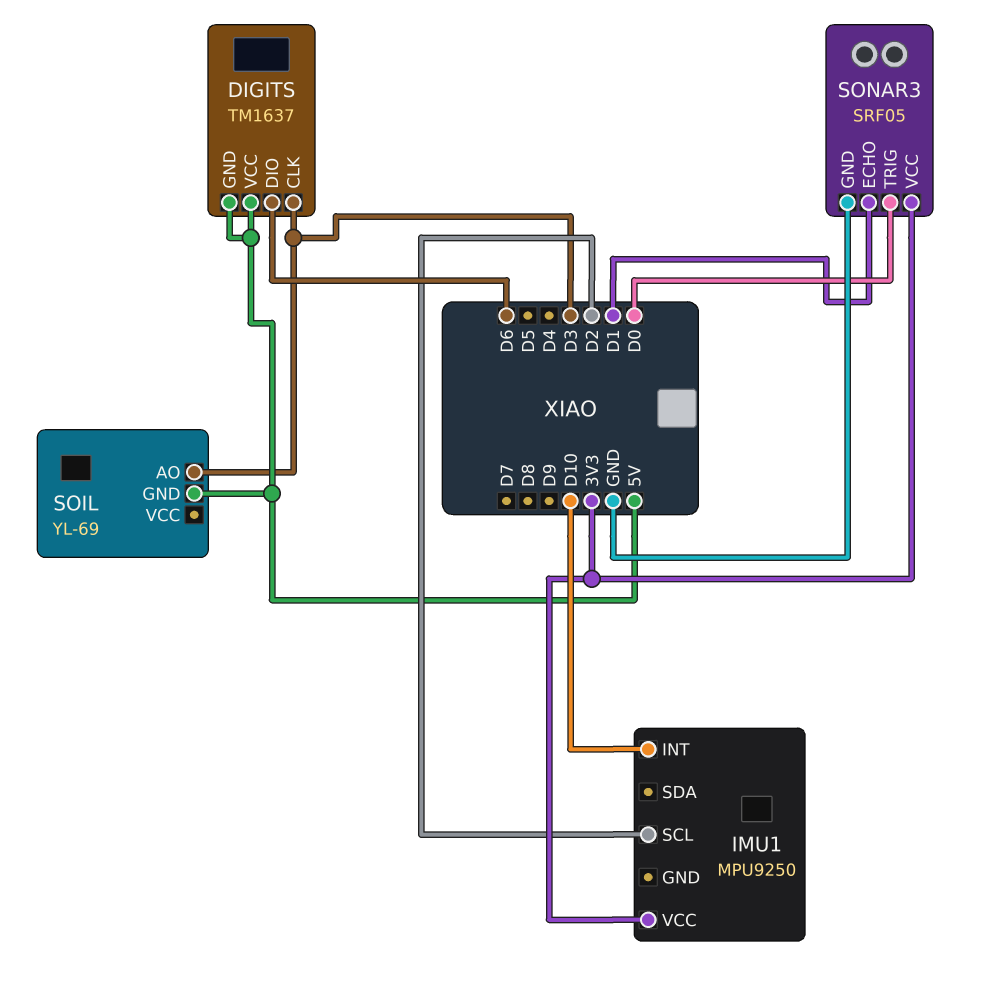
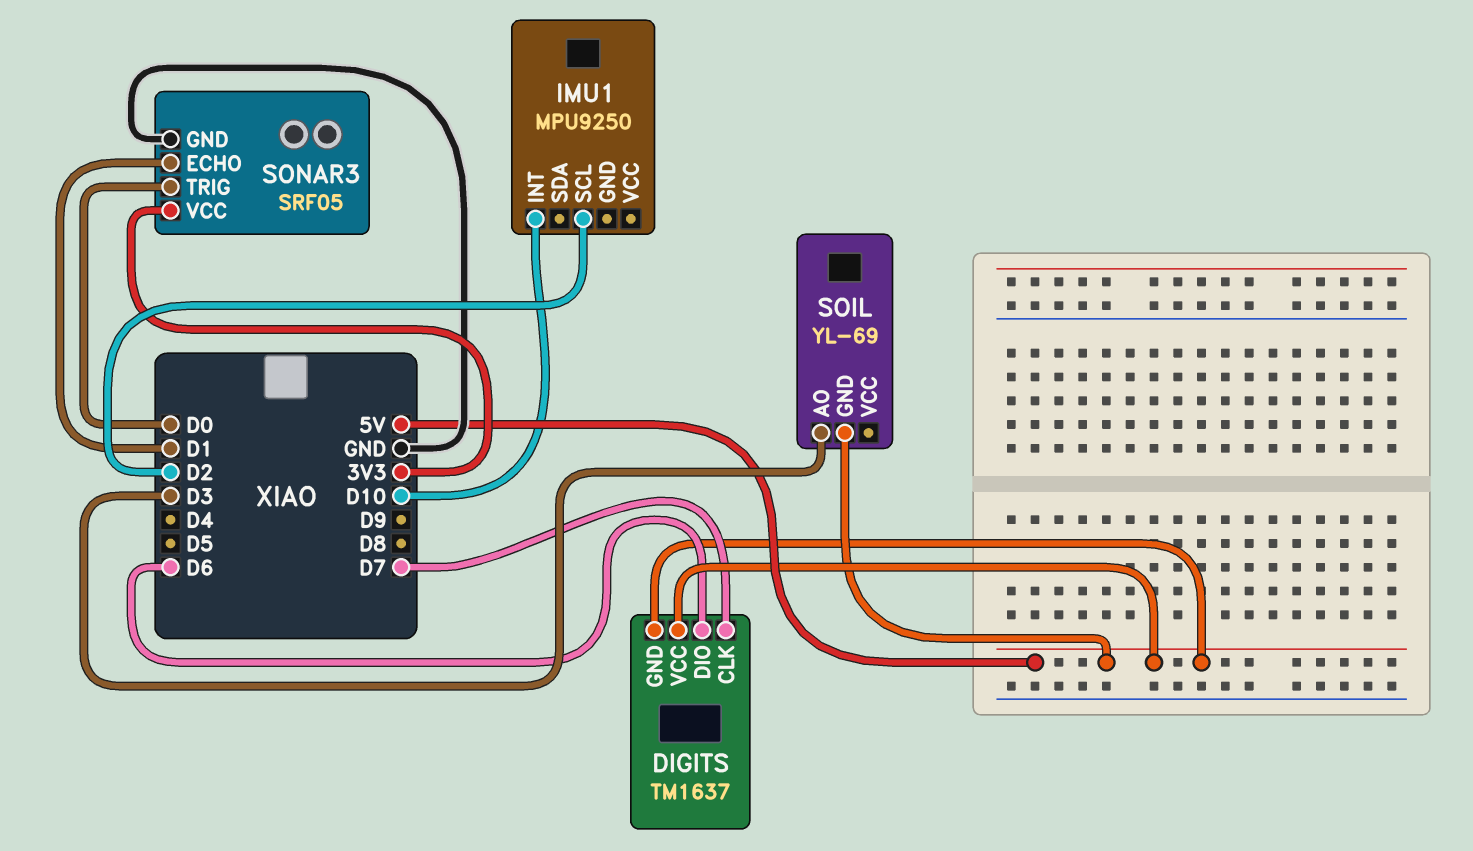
DIGITS pin CLK: D3 -> D7
IMU1 pin VCC: 3V3 -> none

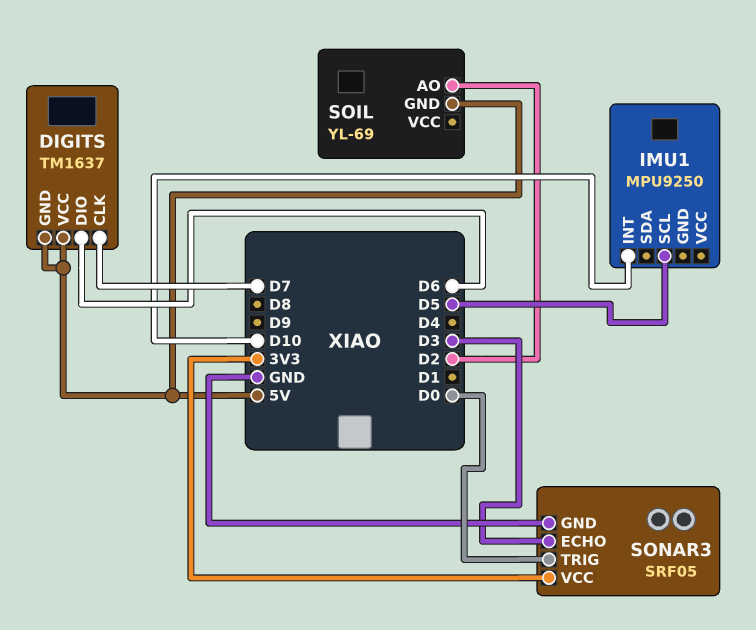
IMU1 pin SCL: D2 -> D5
SOIL pin AO: D3 -> D2
SONAR3 pin ECHO: D1 -> D3

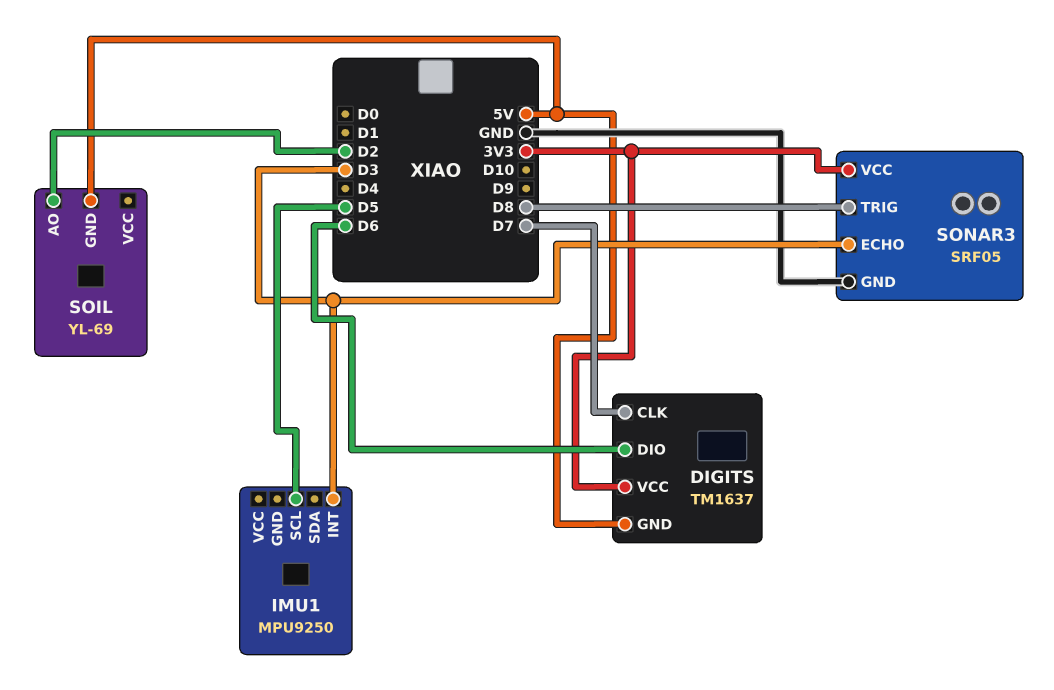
DIGITS pin VCC: 5V -> 3V3
IMU1 pin INT: D10 -> D3
SONAR3 pin TRIG: D0 -> D8

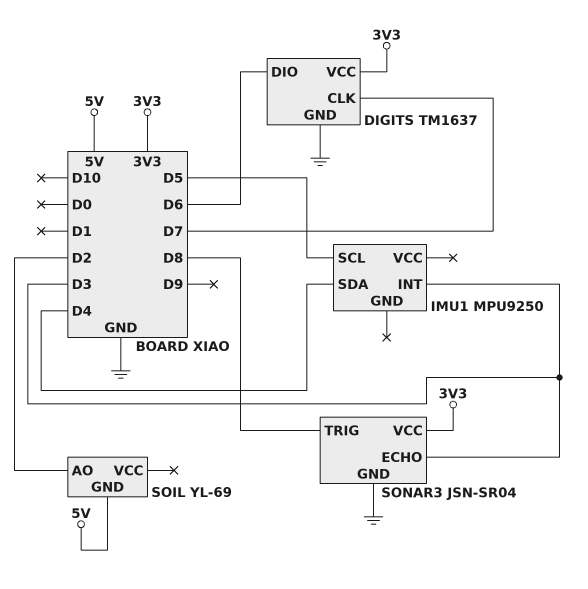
DIGITS pin GND: 5V -> GND
IMU1 pin SDA: none -> D4
SONAR3: SRF05 -> JSN-SR04

